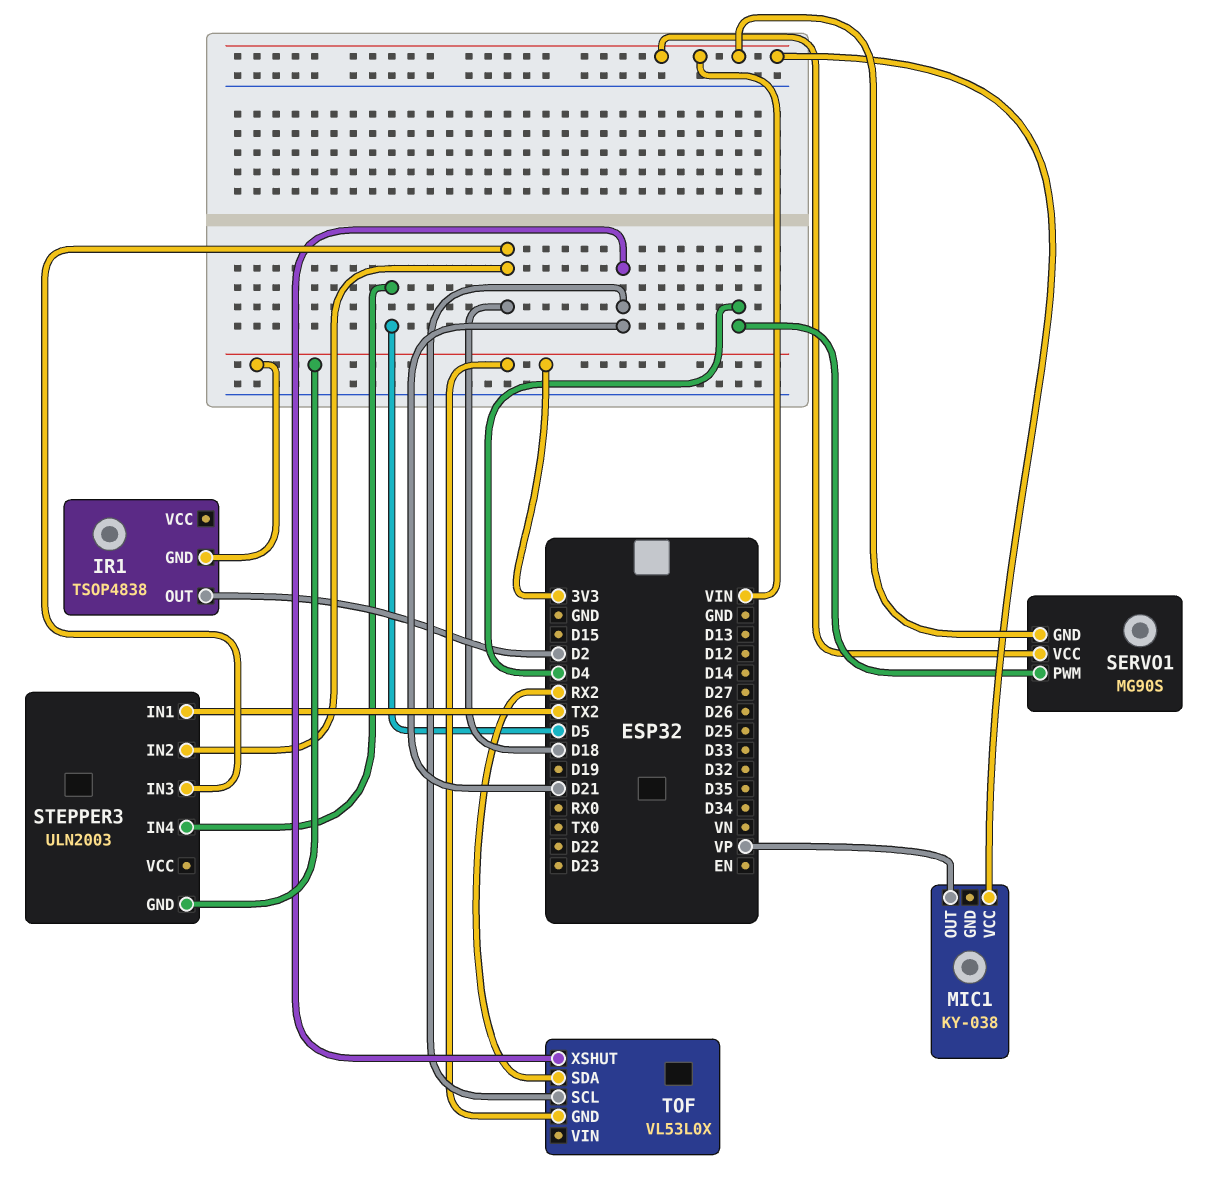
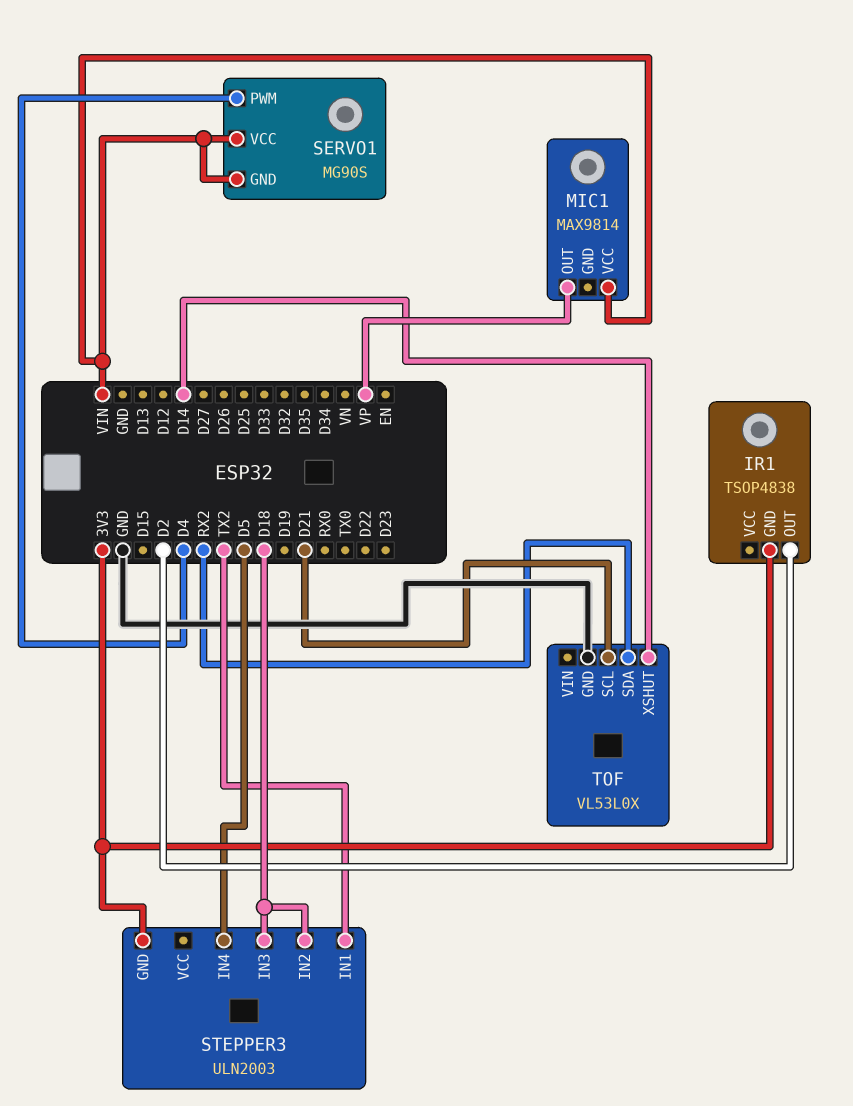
MIC1: KY-038 -> MAX9814
TOF pin GND: 3V3 -> GND
TOF pin XSHUT: D21 -> D14

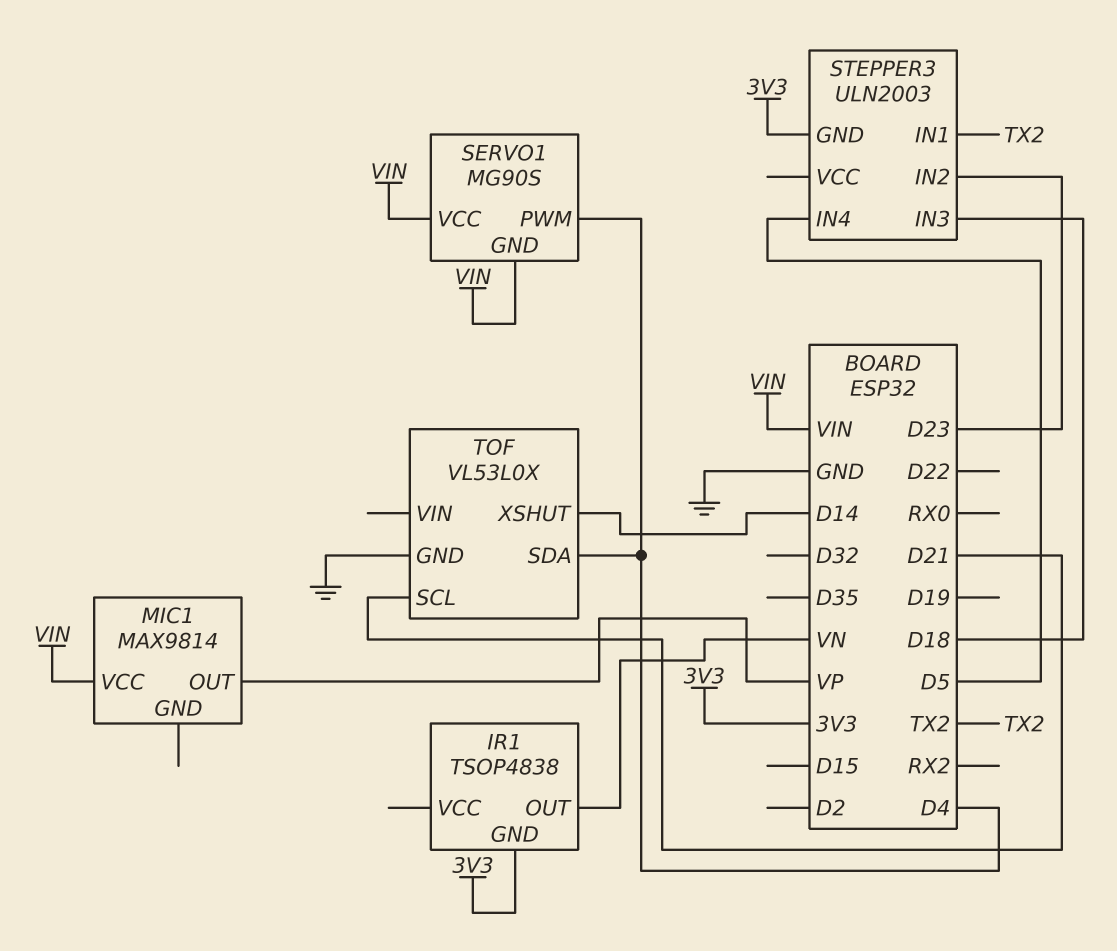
IR1 pin OUT: D2 -> VN
STEPPER3 pin IN2: D18 -> D23
TOF pin SDA: RX2 -> D4

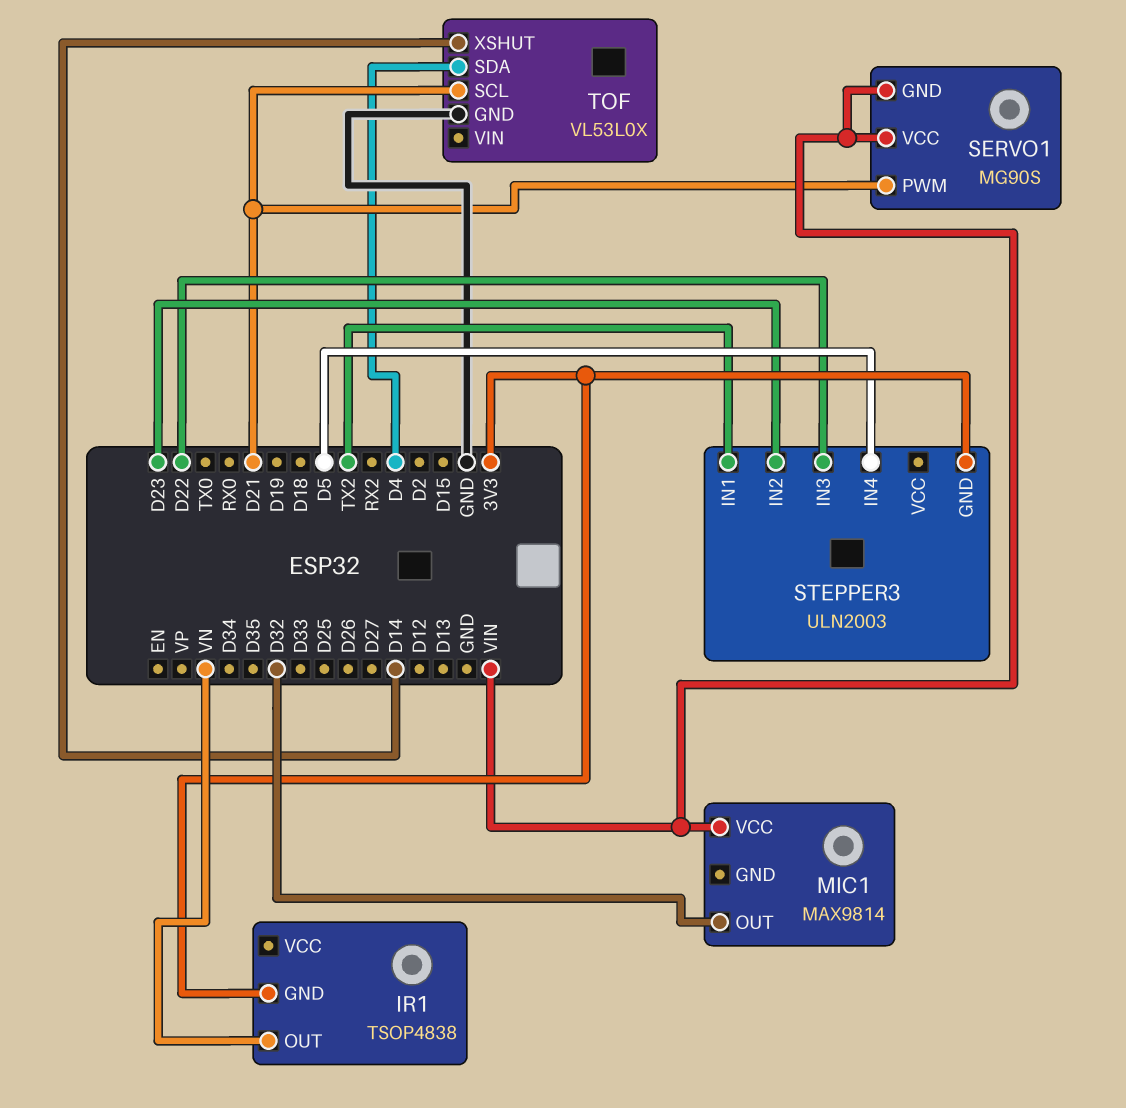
MIC1 pin OUT: VP -> D32
SERVO1 pin PWM: D4 -> D21
STEPPER3 pin IN3: D18 -> D22

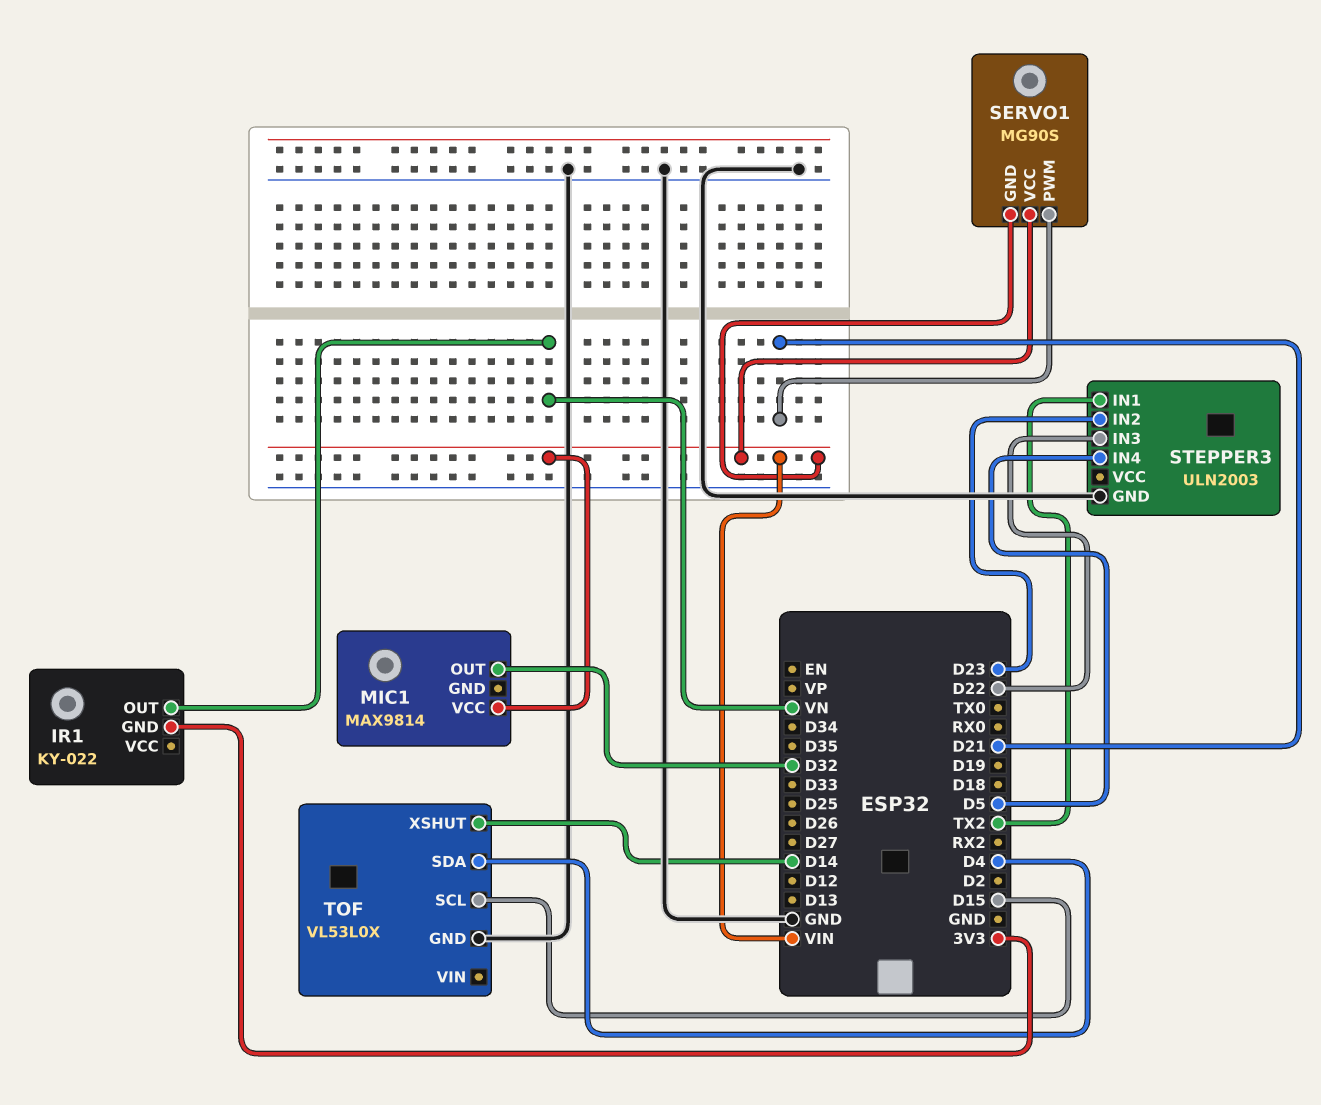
IR1: TSOP4838 -> KY-022
STEPPER3 pin GND: 3V3 -> GND
TOF pin SCL: D21 -> D15

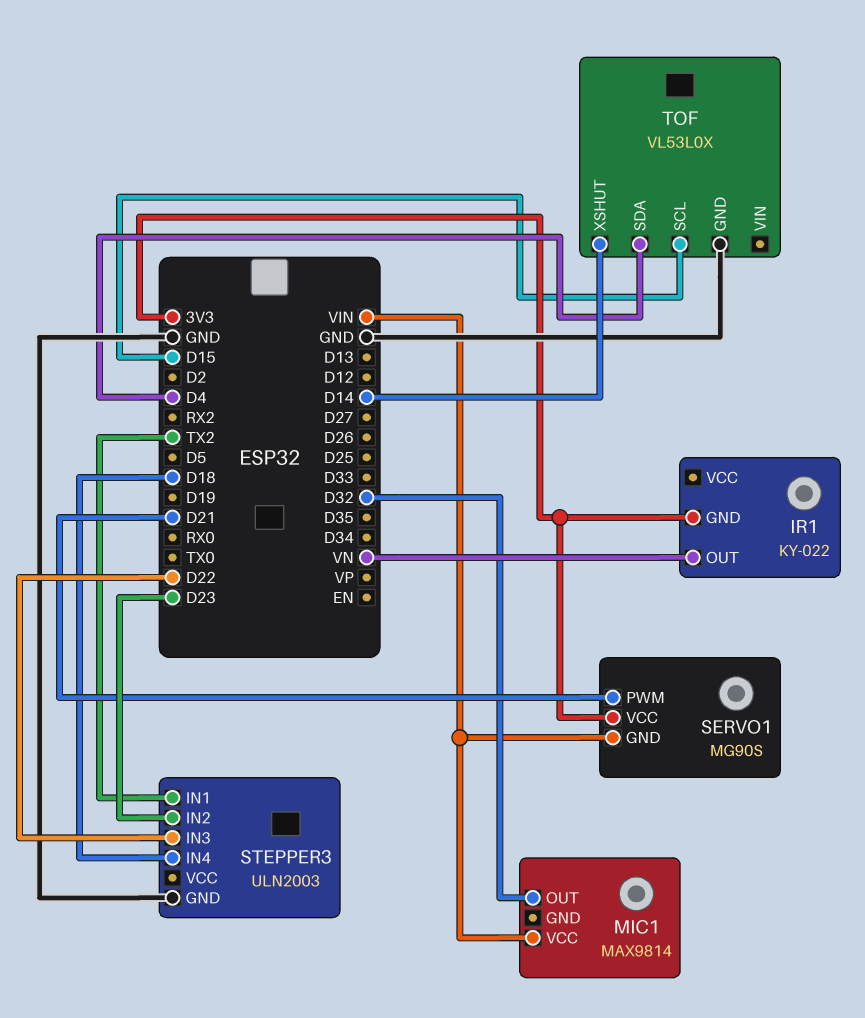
SERVO1 pin VCC: VIN -> 3V3
STEPPER3 pin IN4: D5 -> D18

